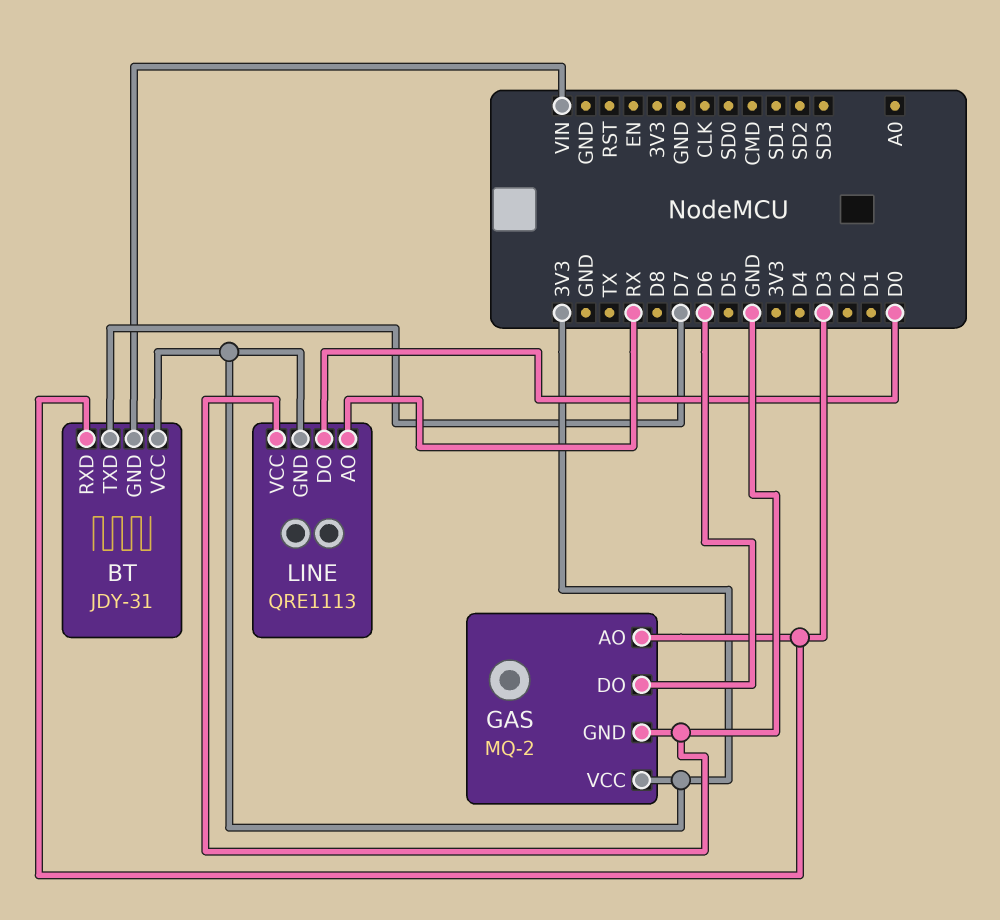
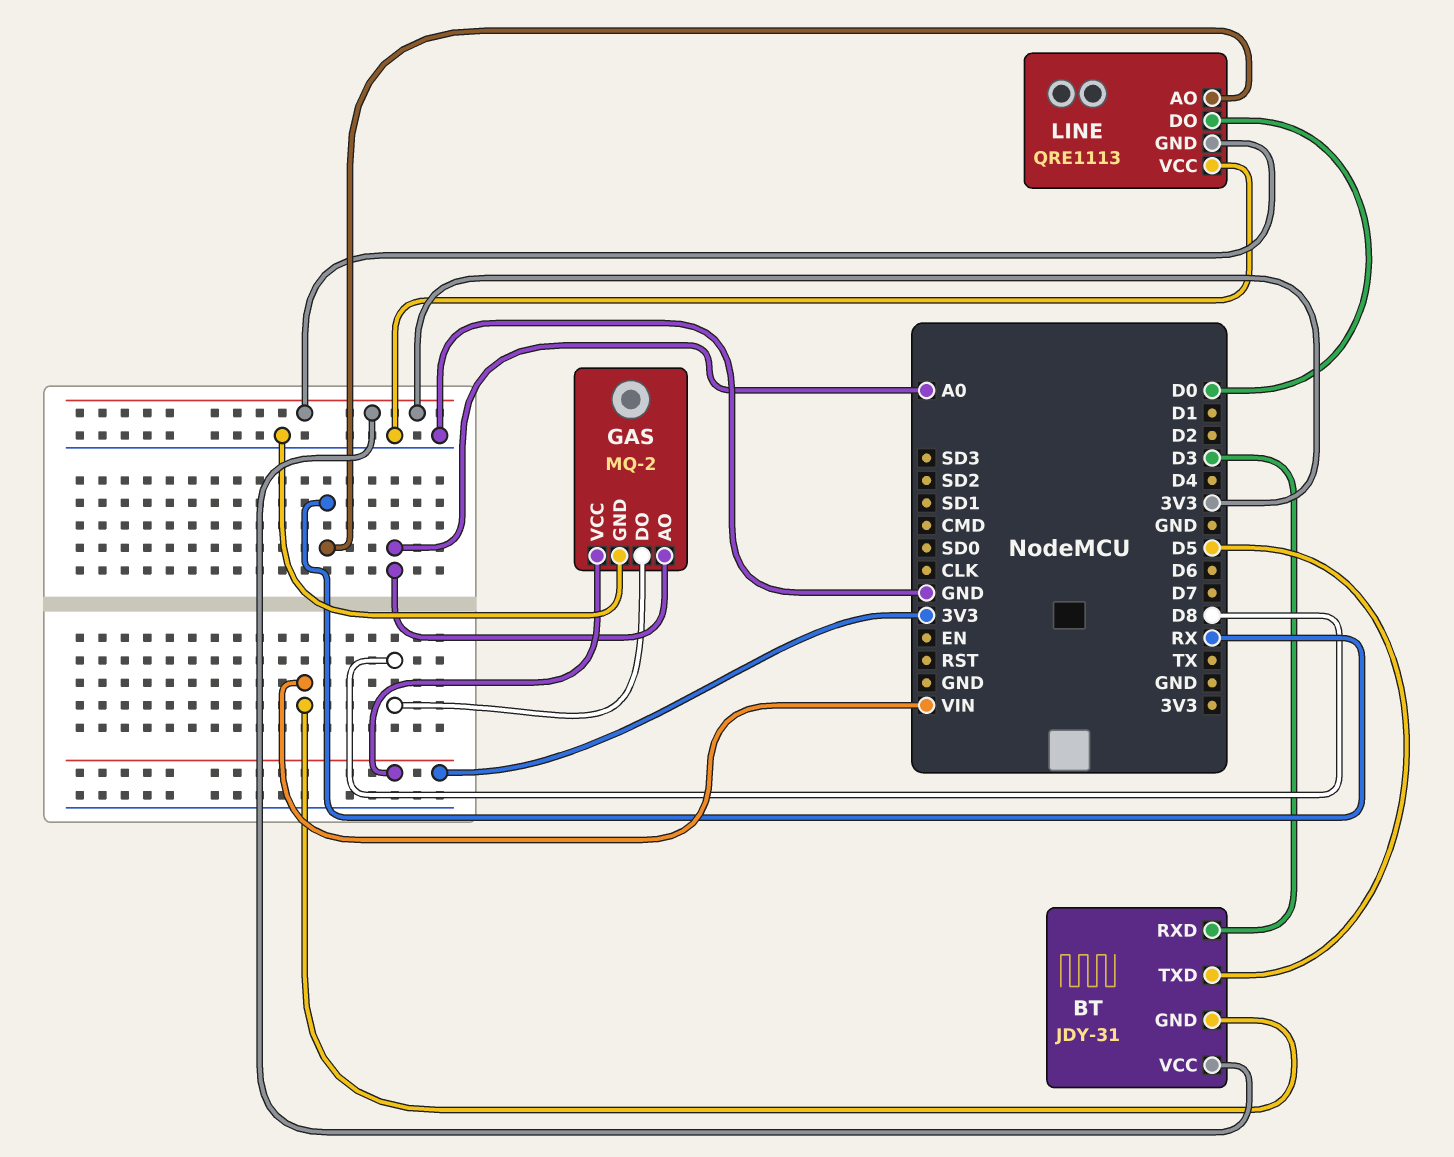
BT pin TXD: D7 -> D5
GAS pin AO: D3 -> A0
GAS pin DO: D6 -> D8

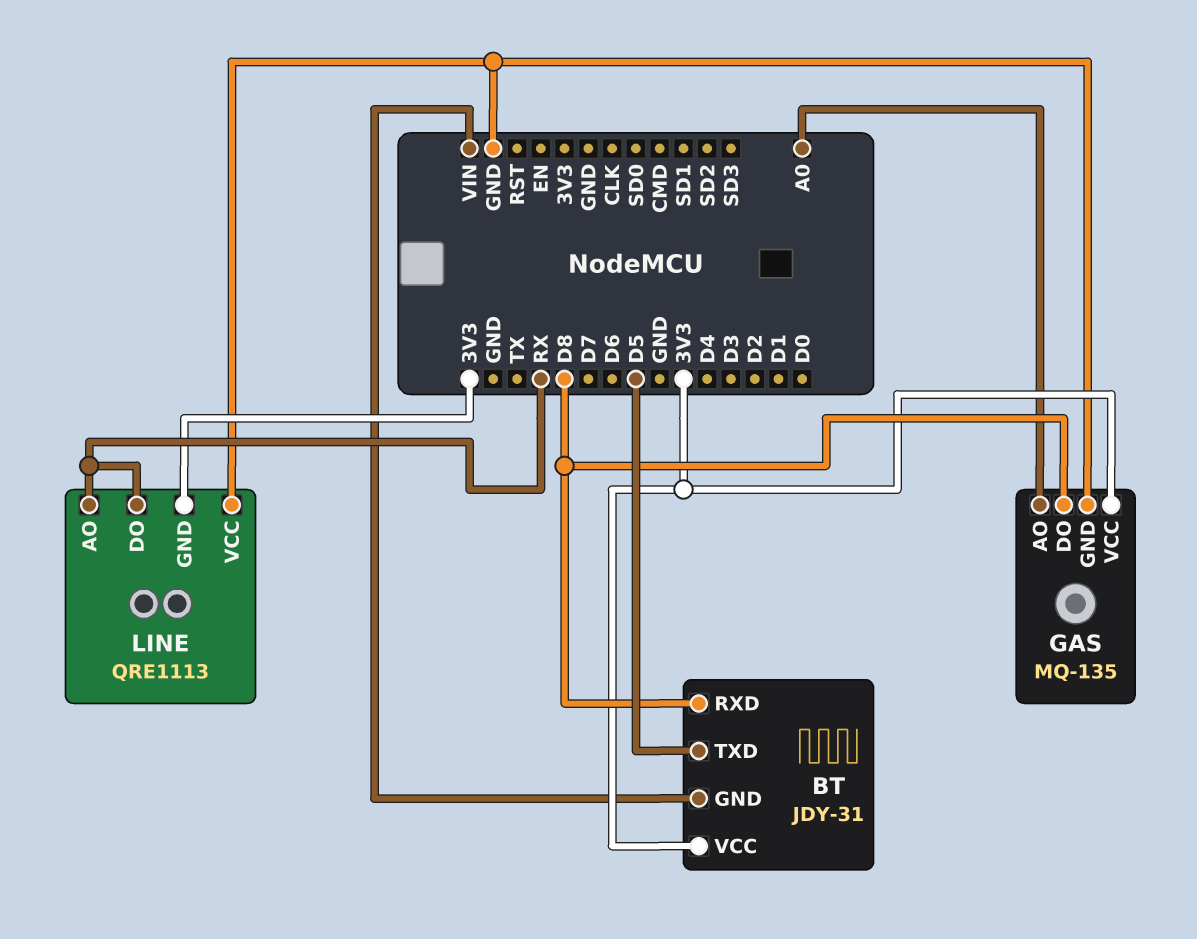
BT pin RXD: D3 -> D8
GAS: MQ-2 -> MQ-135
LINE pin DO: D0 -> RX

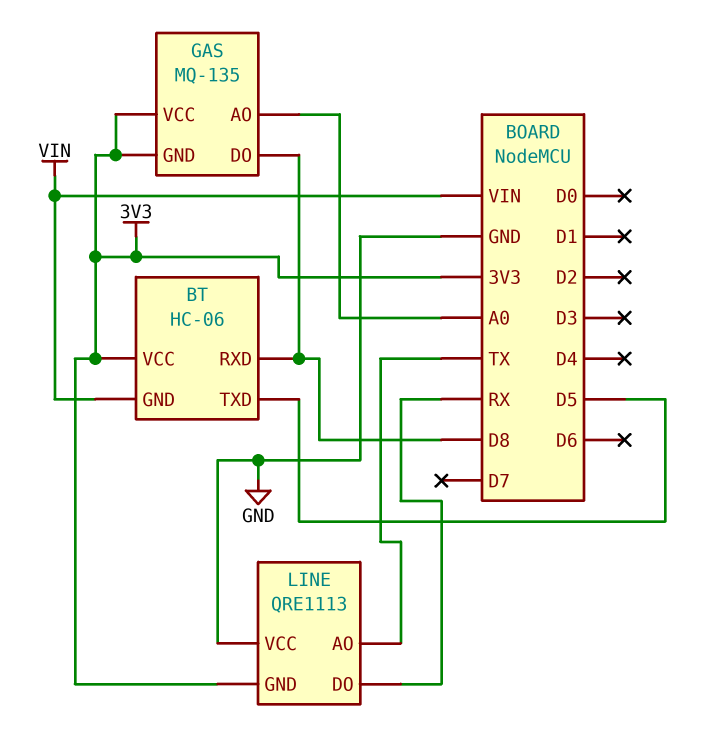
BT: JDY-31 -> HC-06
GAS pin GND: GND -> 3V3
LINE pin AO: RX -> TX

